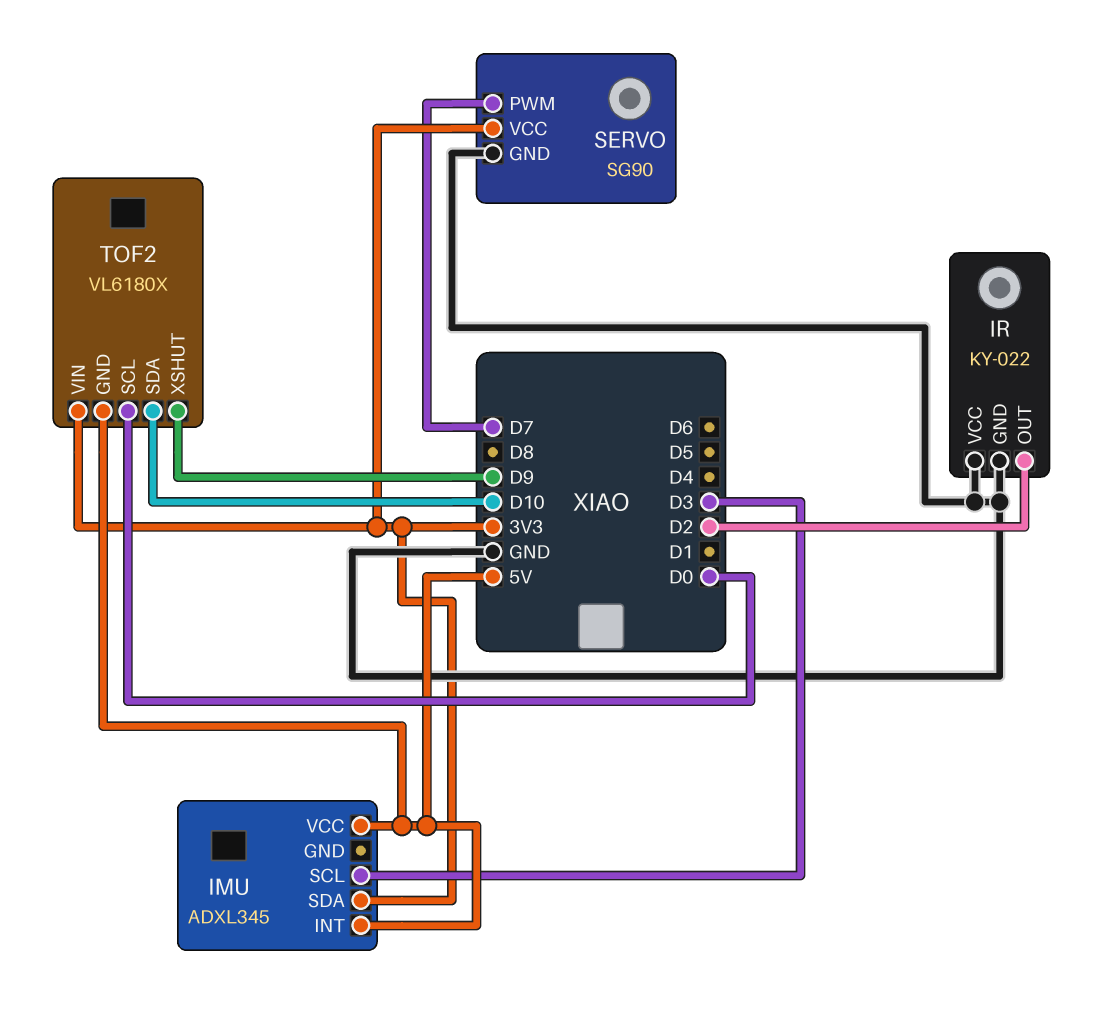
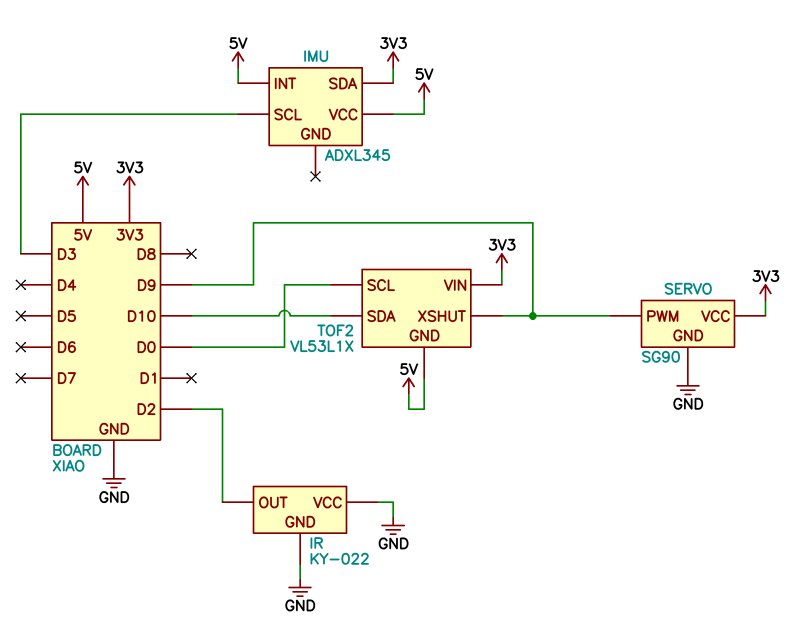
SERVO pin PWM: D7 -> D9
TOF2: VL6180X -> VL53L1X

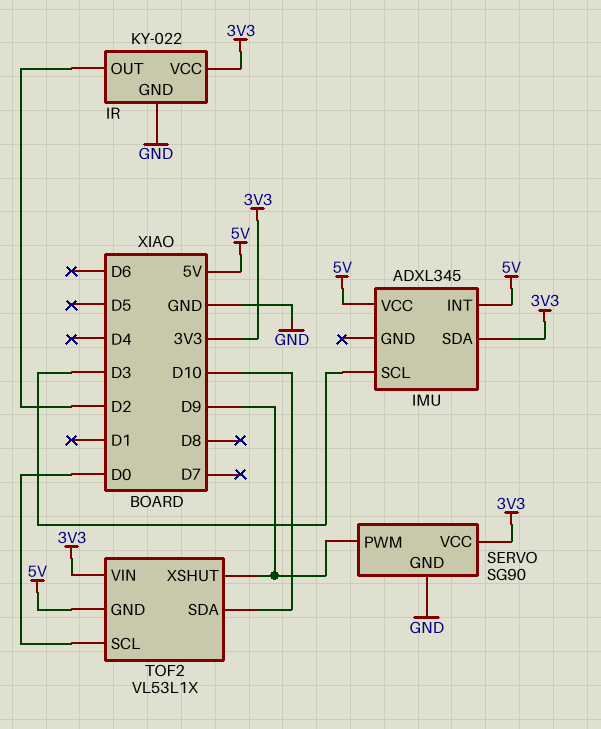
IR pin VCC: GND -> 3V3

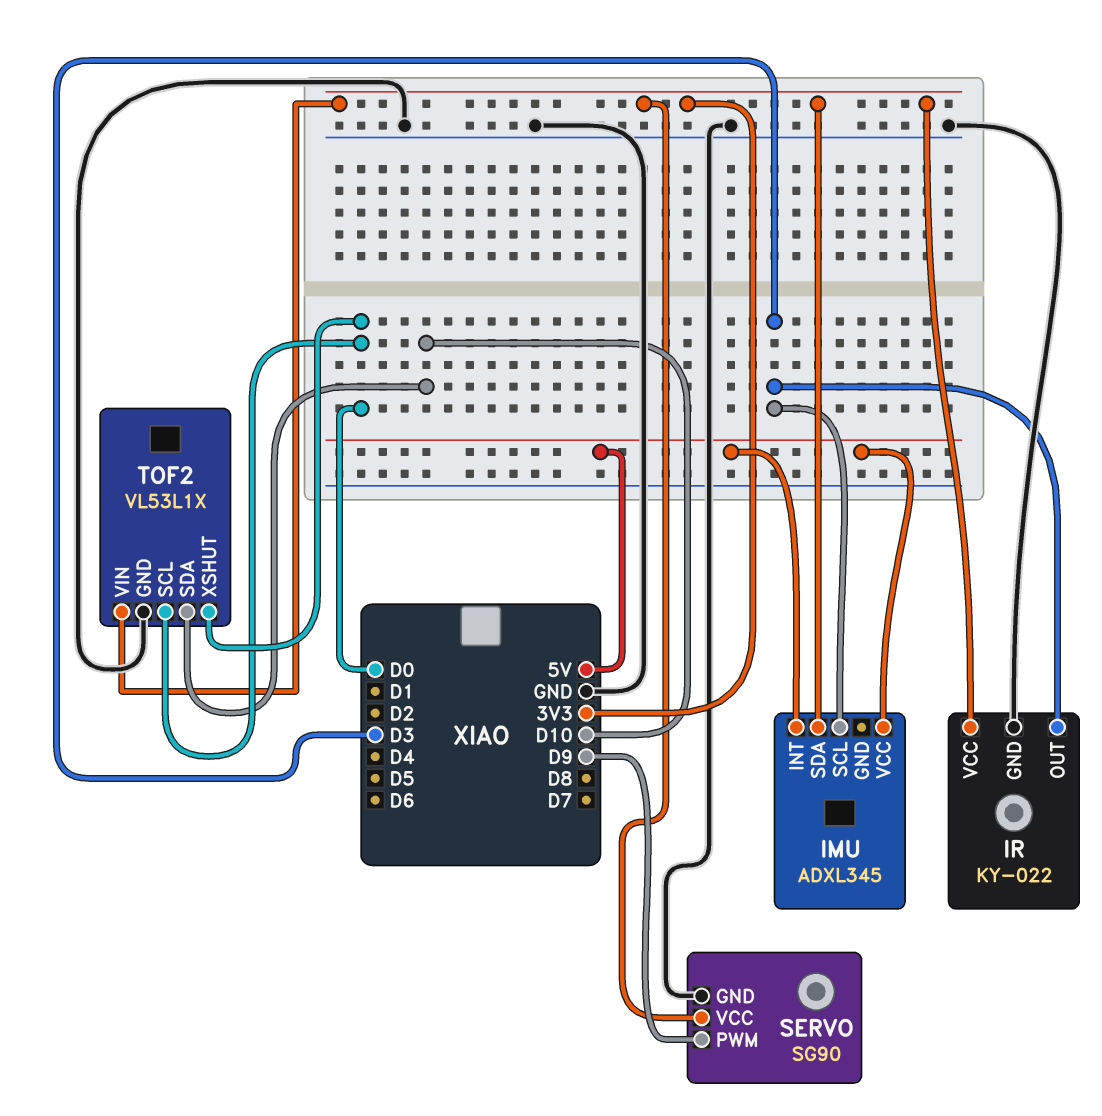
IR pin OUT: D2 -> D3
TOF2 pin GND: 5V -> GND
TOF2 pin XSHUT: D9 -> D0

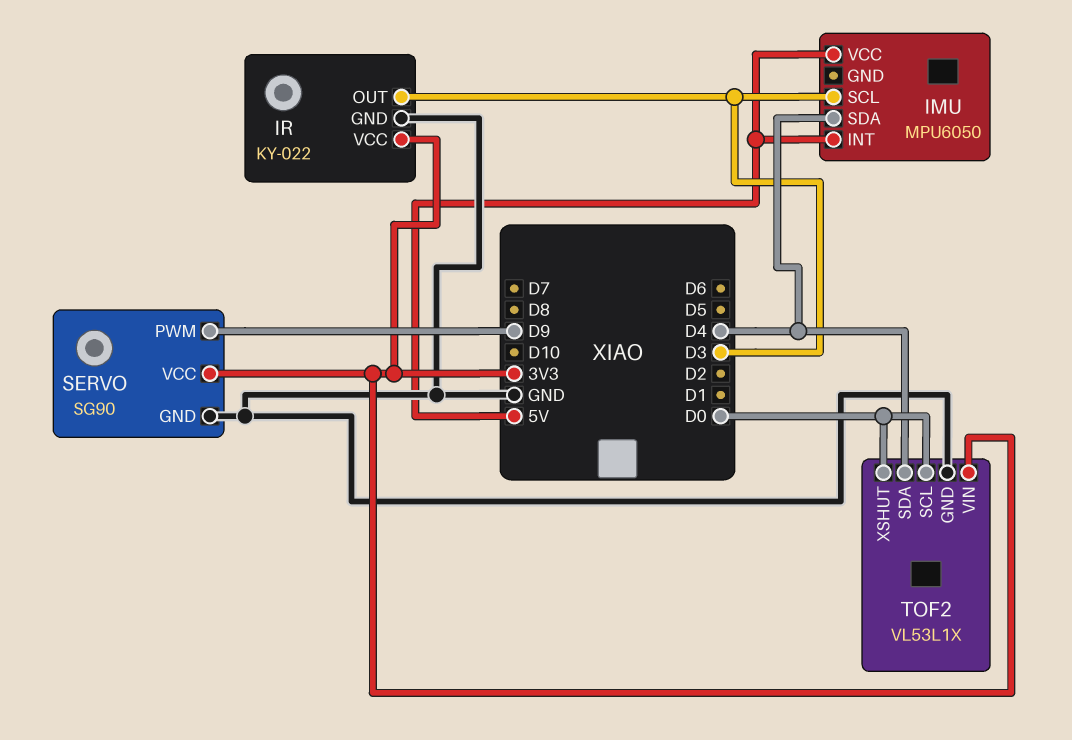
IMU: ADXL345 -> MPU6050
IMU pin SDA: 3V3 -> D4
TOF2 pin SDA: D10 -> D4

